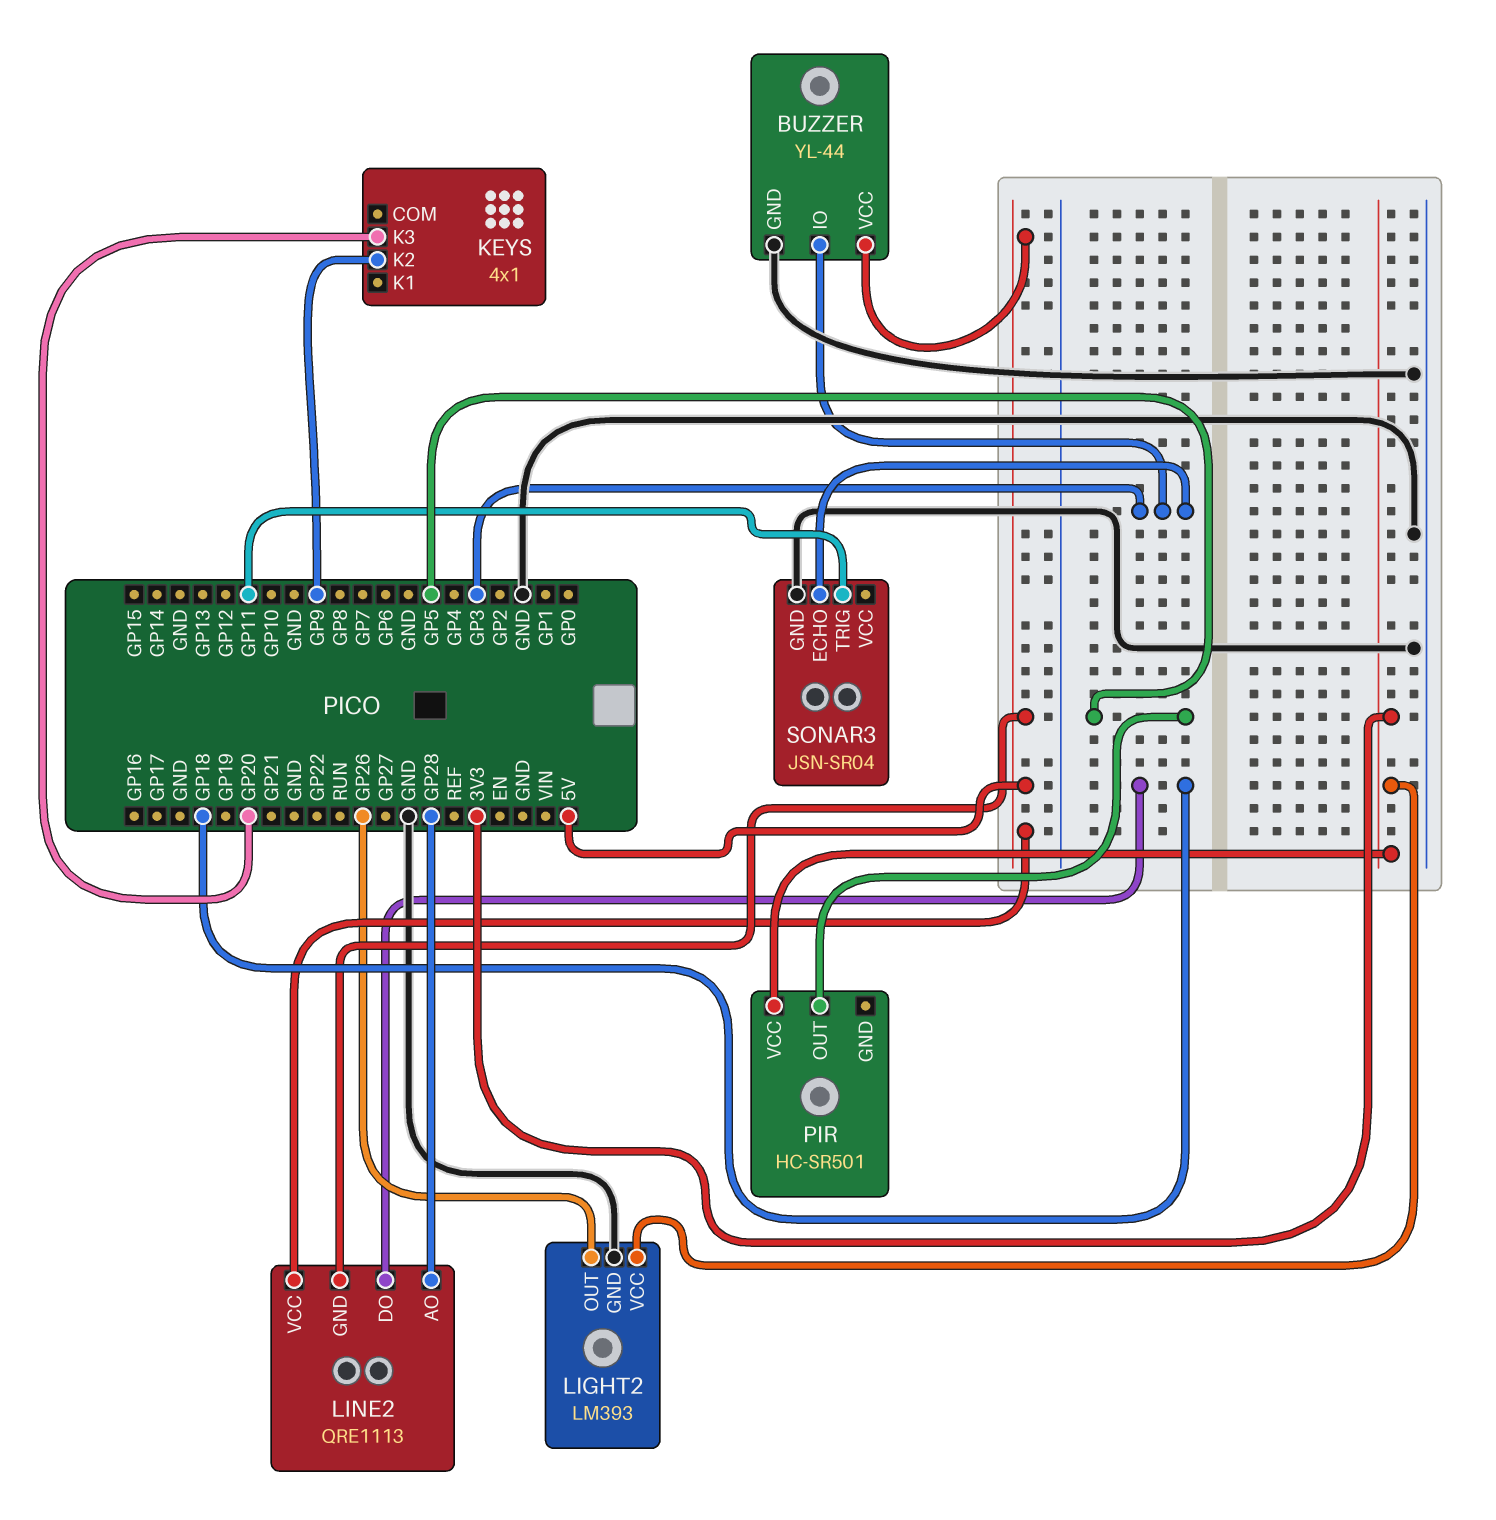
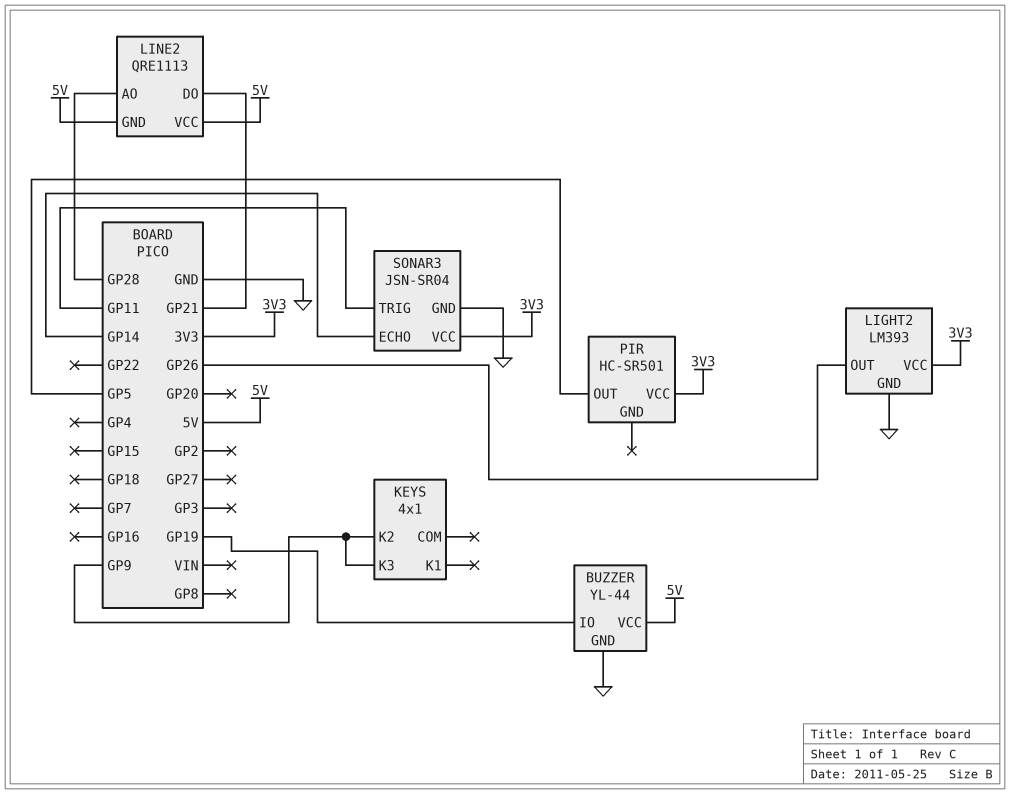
BUZZER pin IO: GP3 -> GP19
KEYS pin K3: GP20 -> GP9
LINE2 pin DO: GP18 -> GP21
SONAR3 pin ECHO: GP3 -> GP14
SONAR3 pin VCC: none -> 3V3

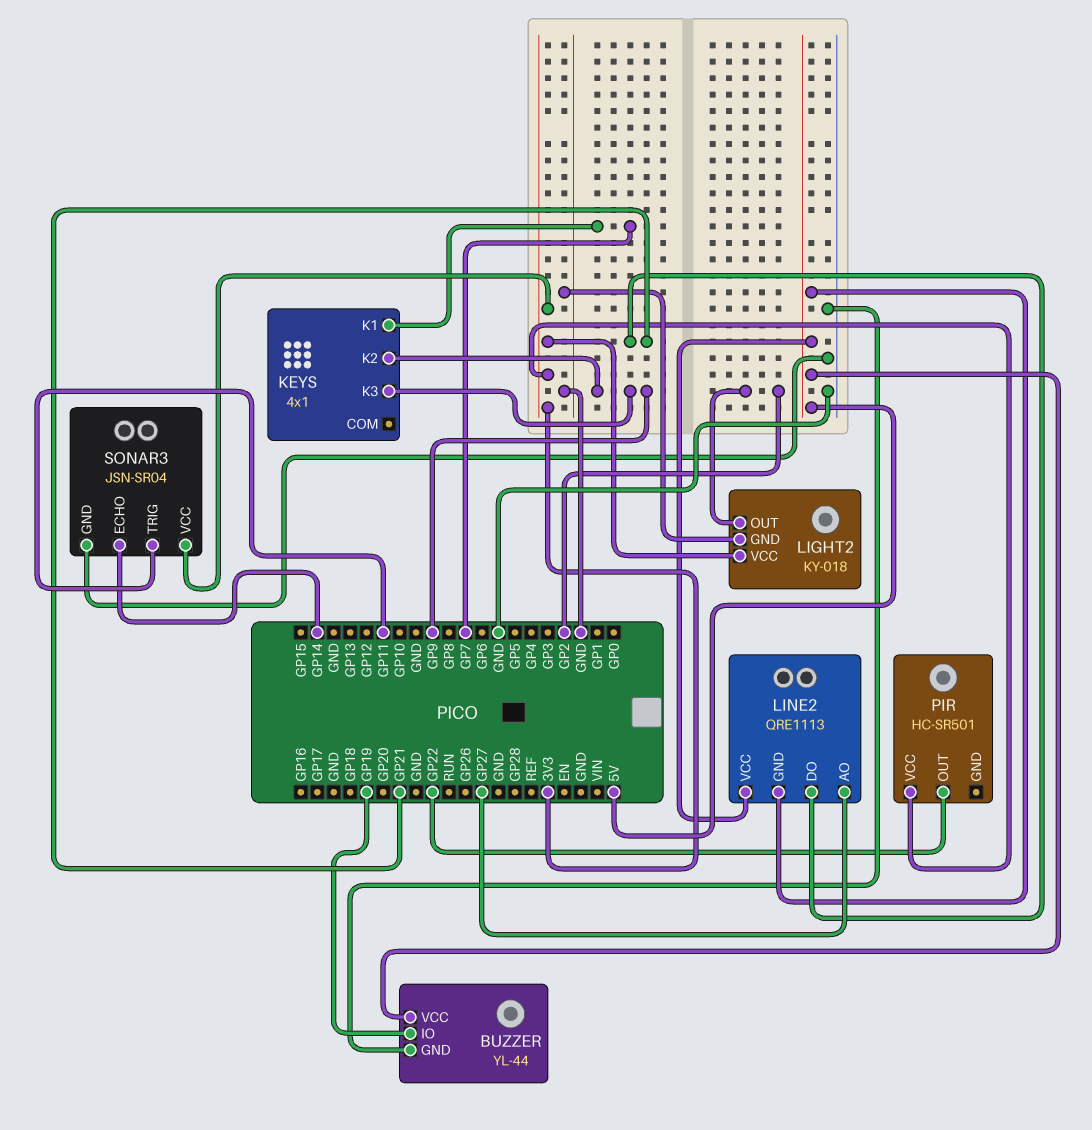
KEYS pin K1: none -> GP7
LIGHT2: LM393 -> KY-018
LIGHT2 pin OUT: GP26 -> GP2
LINE2 pin AO: GP28 -> GP27
PIR pin OUT: GP5 -> GP22

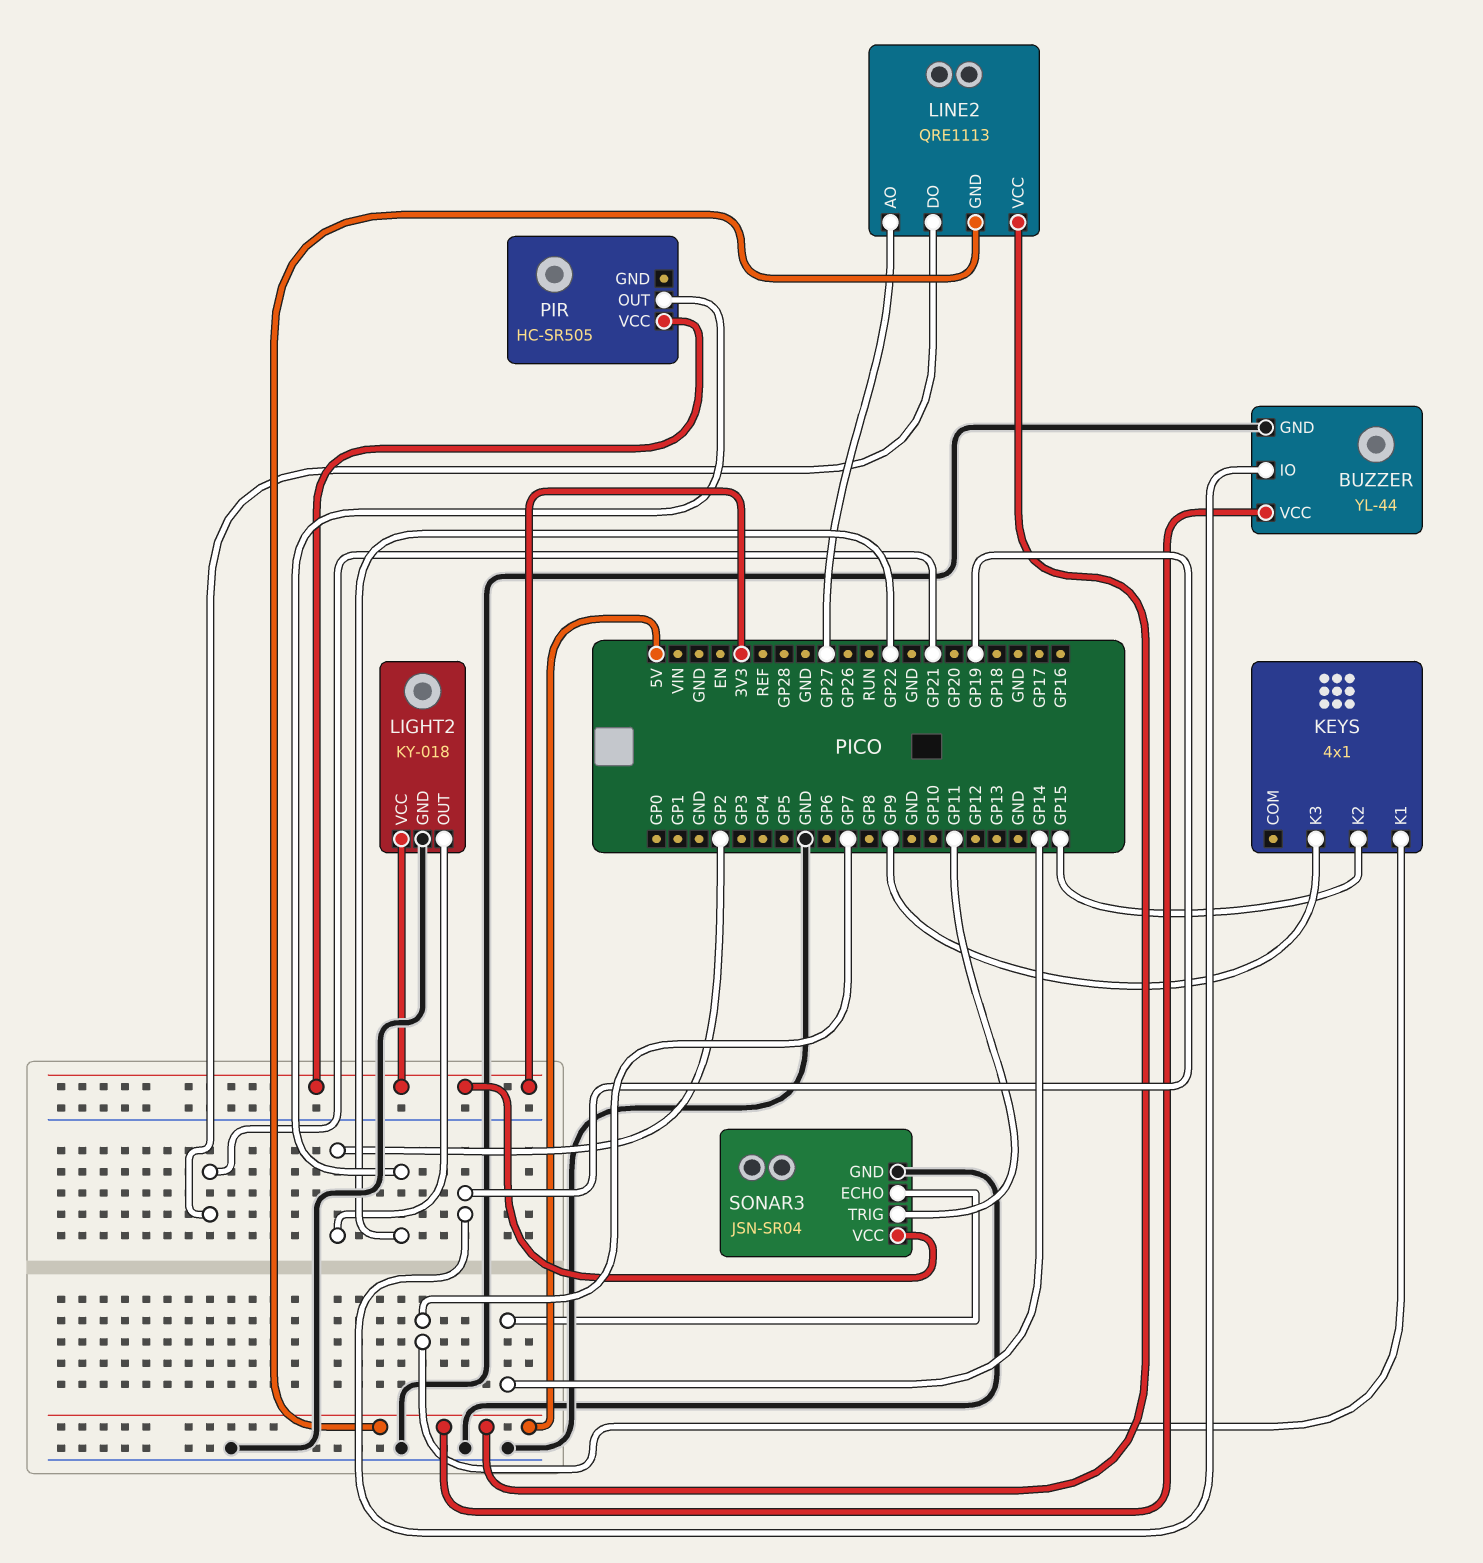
KEYS pin K2: GP9 -> GP15
PIR: HC-SR501 -> HC-SR505

